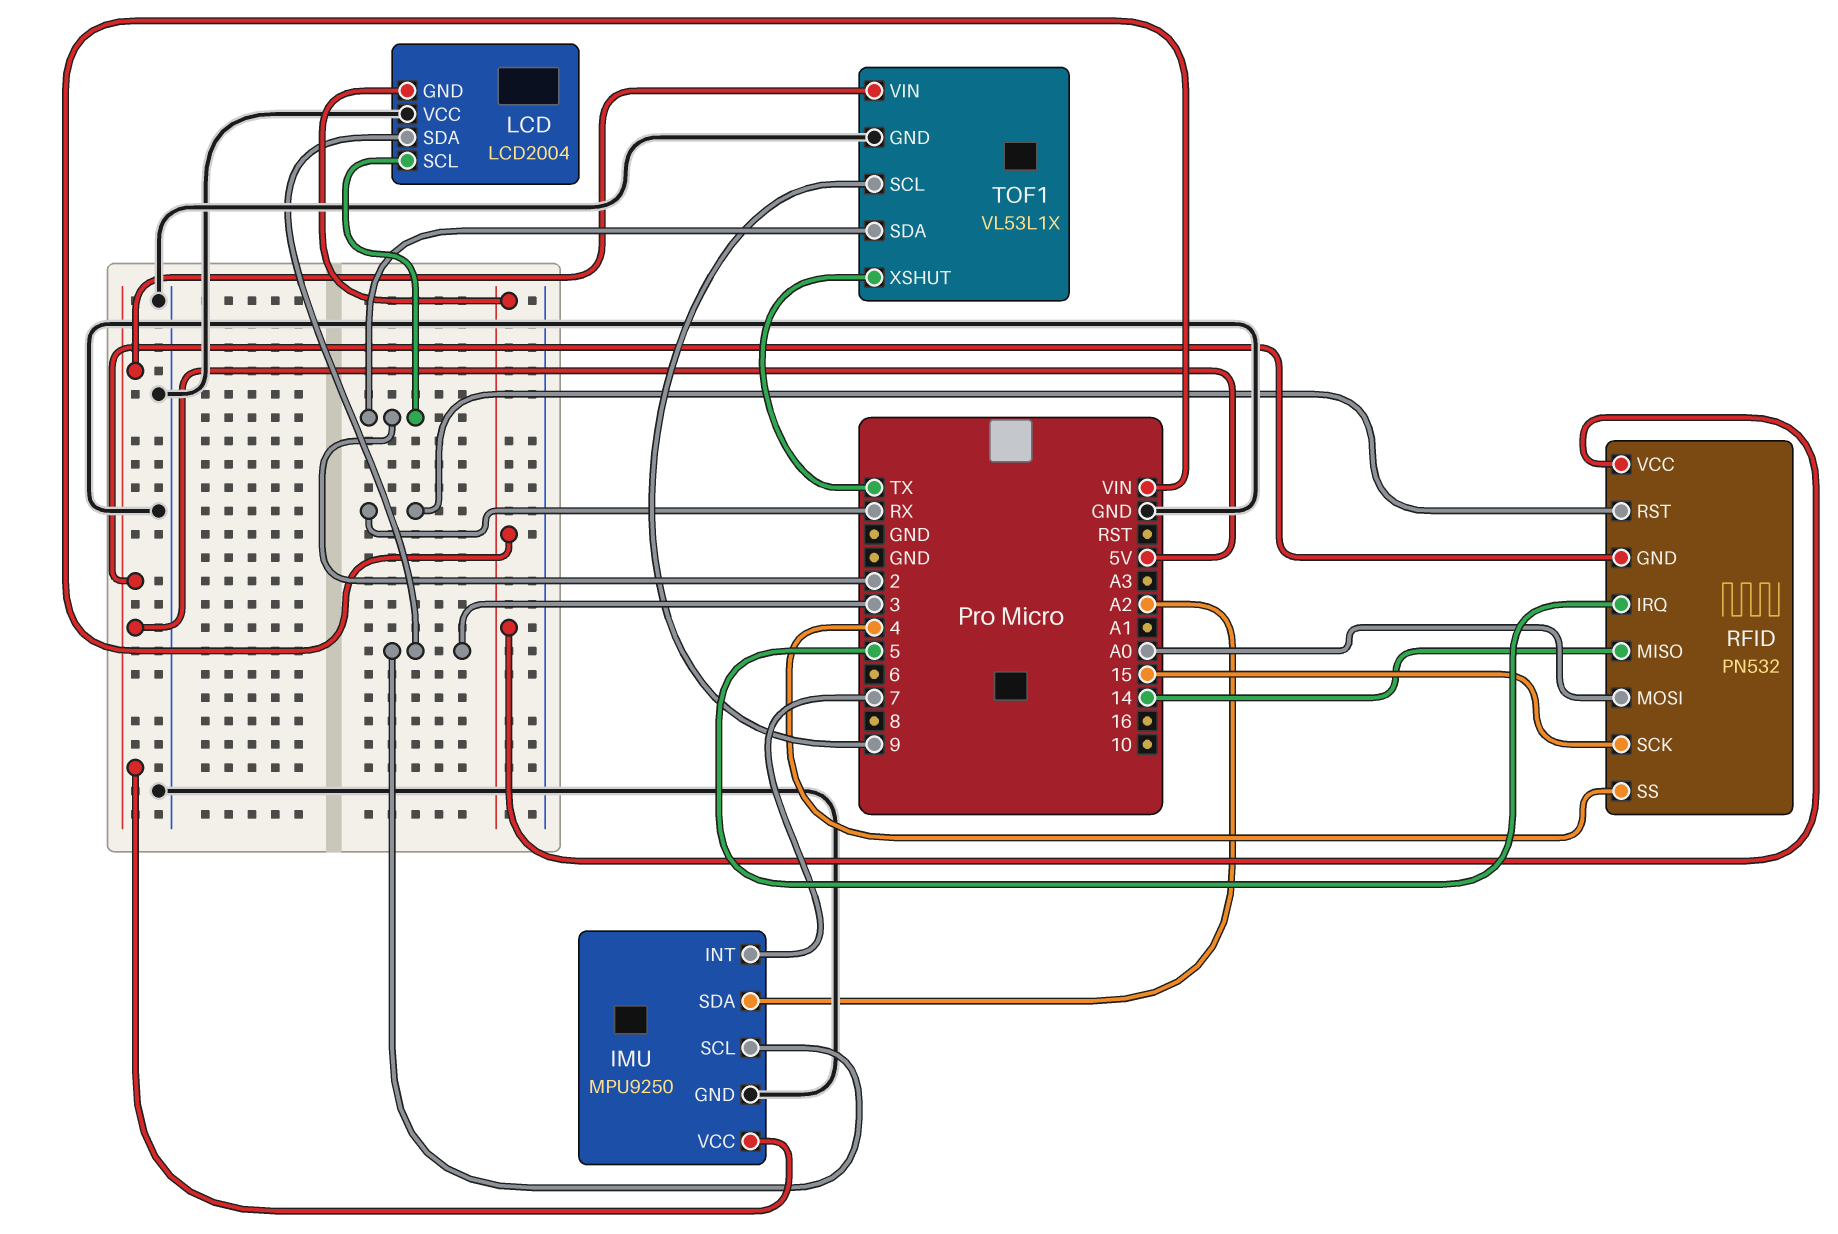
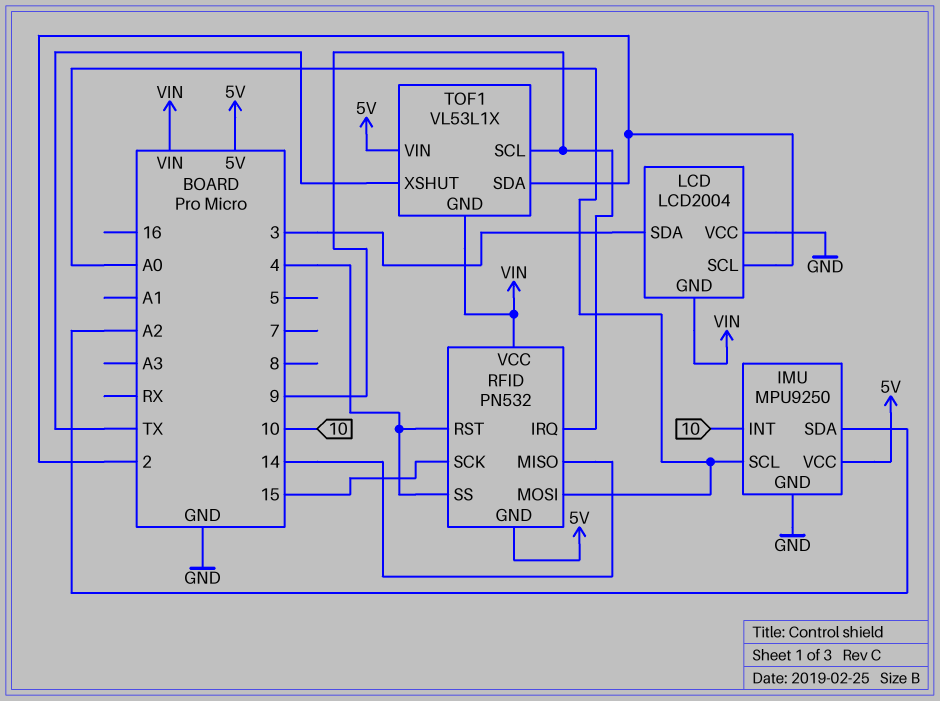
IMU pin INT: 7 -> 10
IMU pin SCL: 3 -> A0
RFID pin IRQ: 5 -> 9
RFID pin RST: RX -> 4
TOF1 pin GND: GND -> VIN

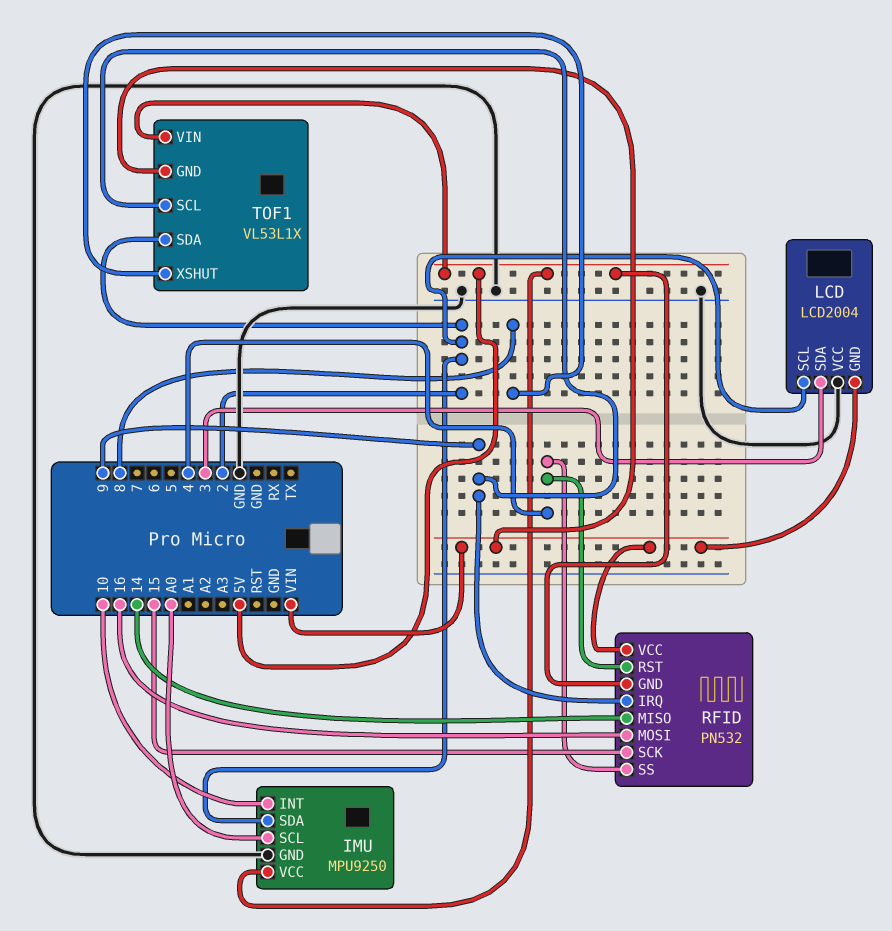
IMU pin SDA: A2 -> 2
RFID pin MOSI: A0 -> 16
TOF1 pin XSHUT: TX -> 8

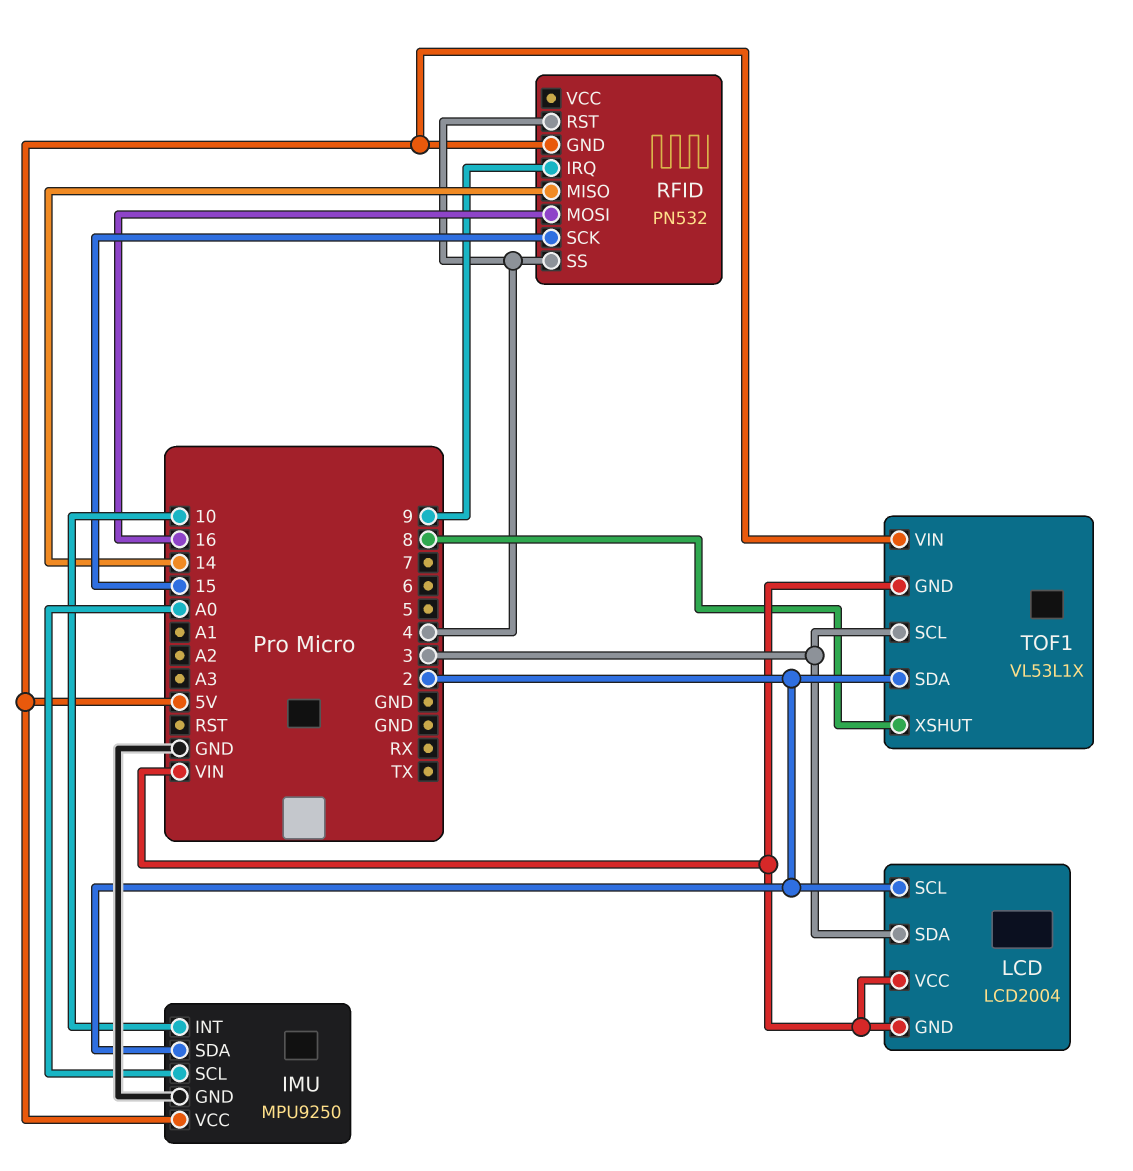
LCD pin VCC: GND -> VIN
RFID pin VCC: VIN -> none
TOF1 pin SCL: 9 -> 3

